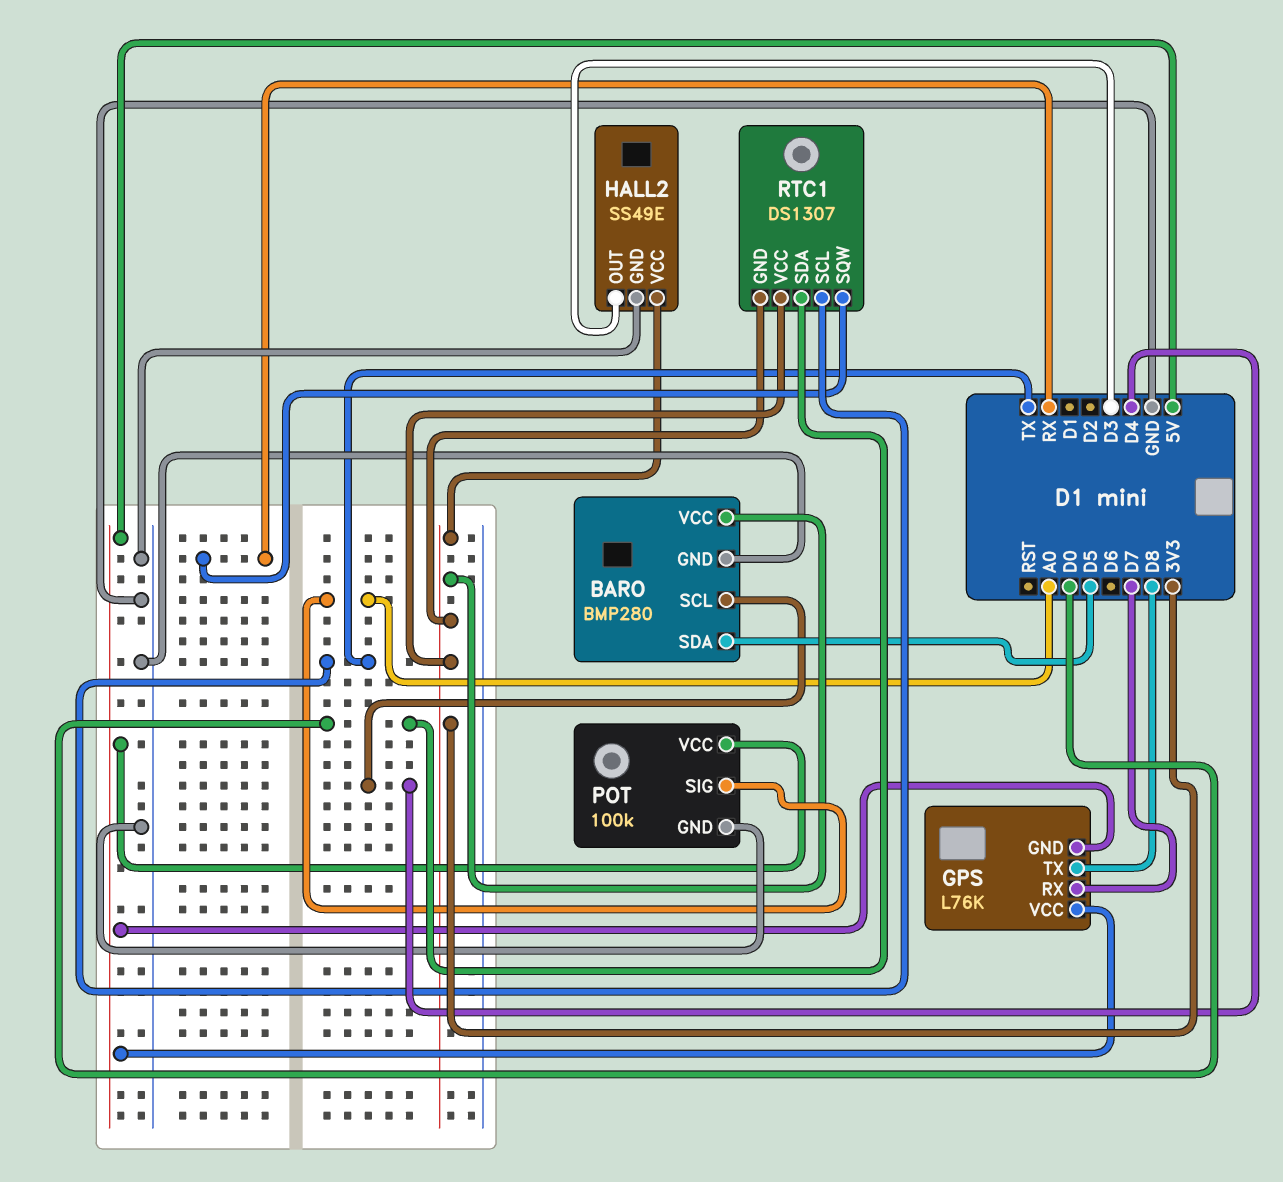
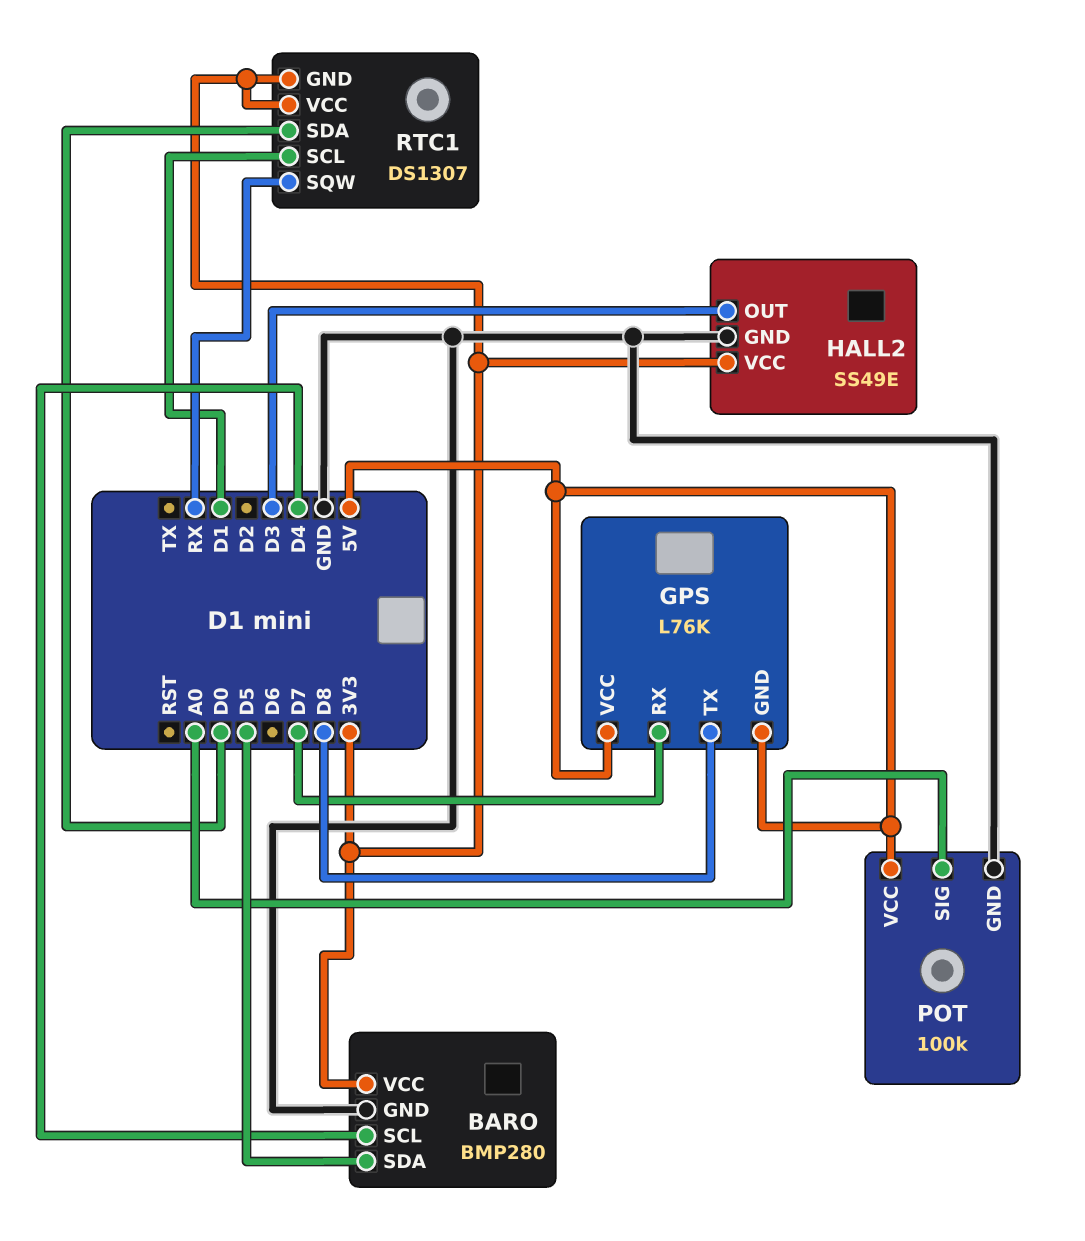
RTC1 pin SCL: TX -> D1

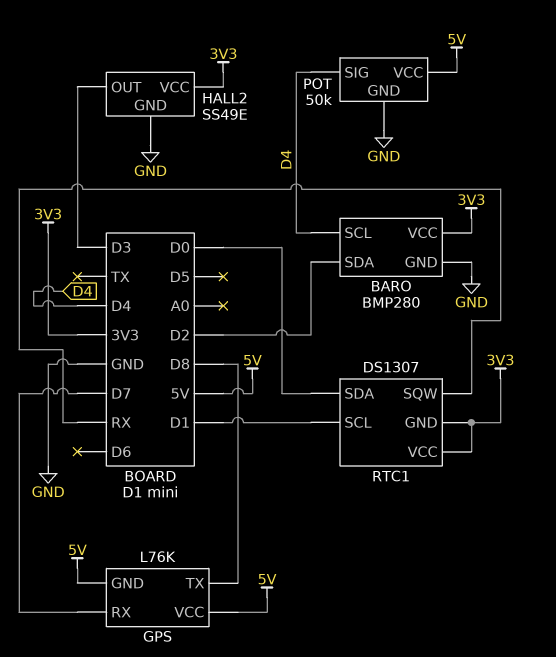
BARO pin SDA: D5 -> D2
POT: 100k -> 50k
POT pin SIG: A0 -> D4

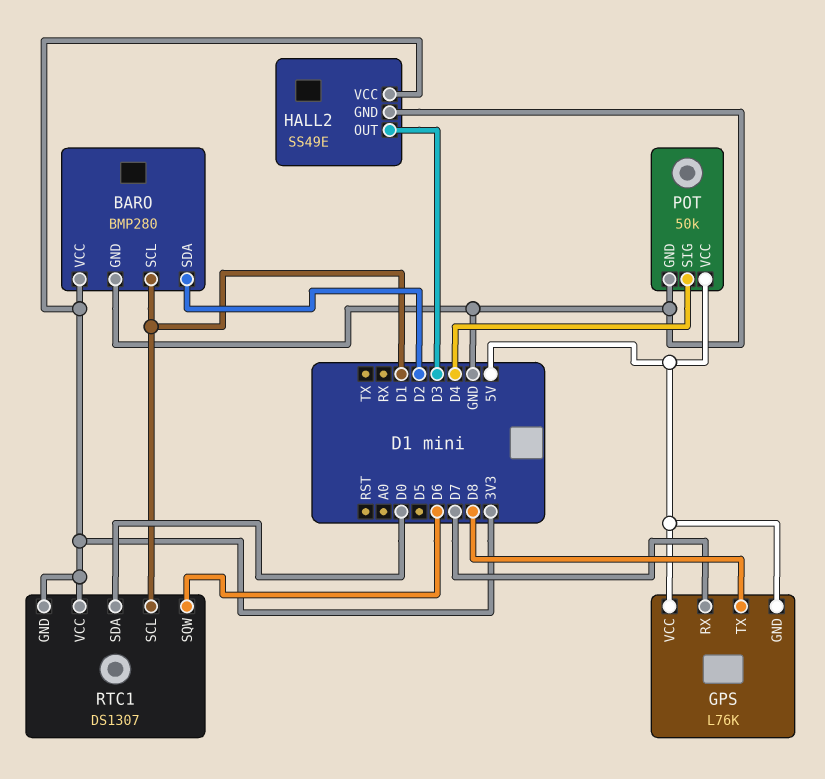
BARO pin SCL: D4 -> D1
RTC1 pin SQW: RX -> D6

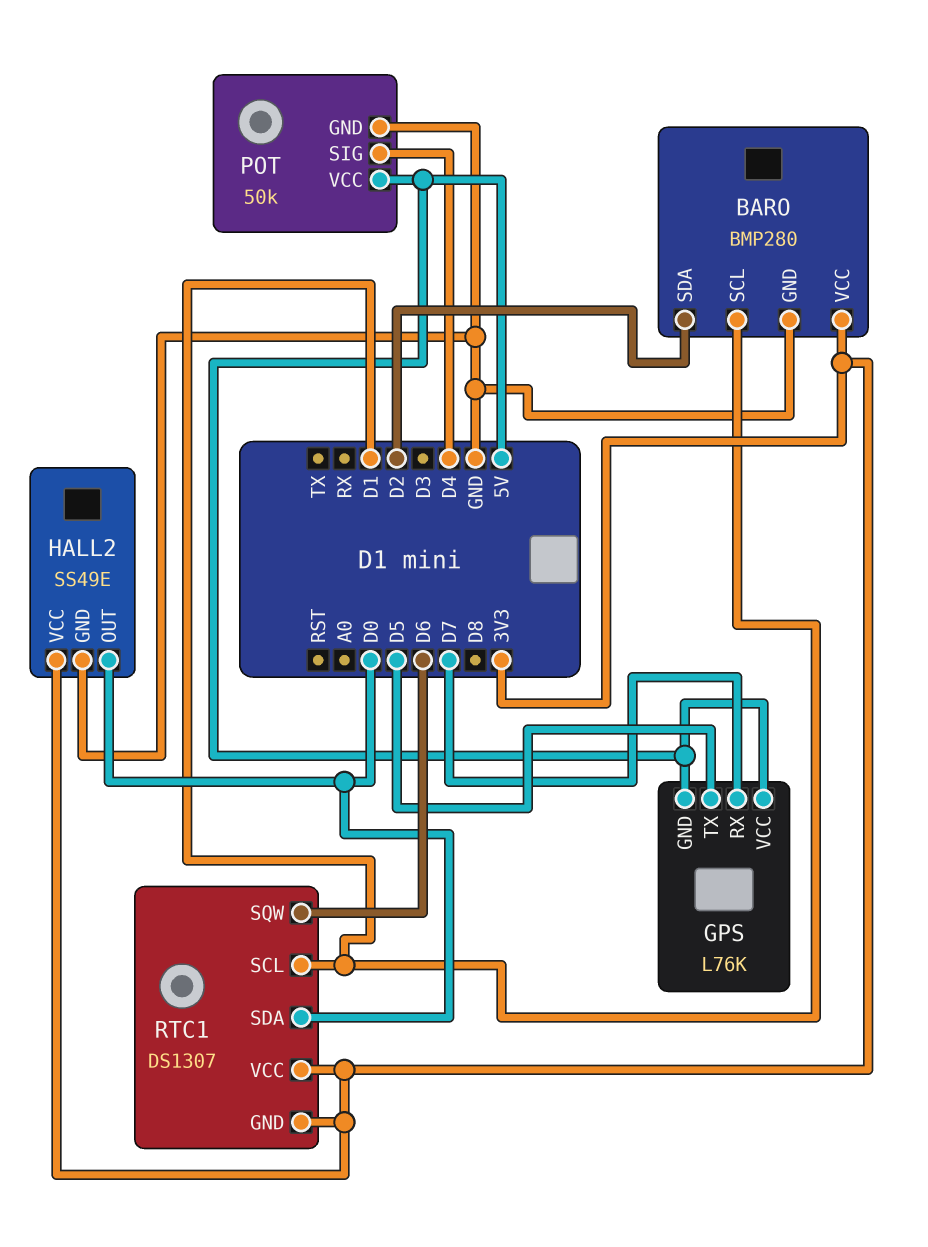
GPS pin TX: D8 -> D5
HALL2 pin OUT: D3 -> D0

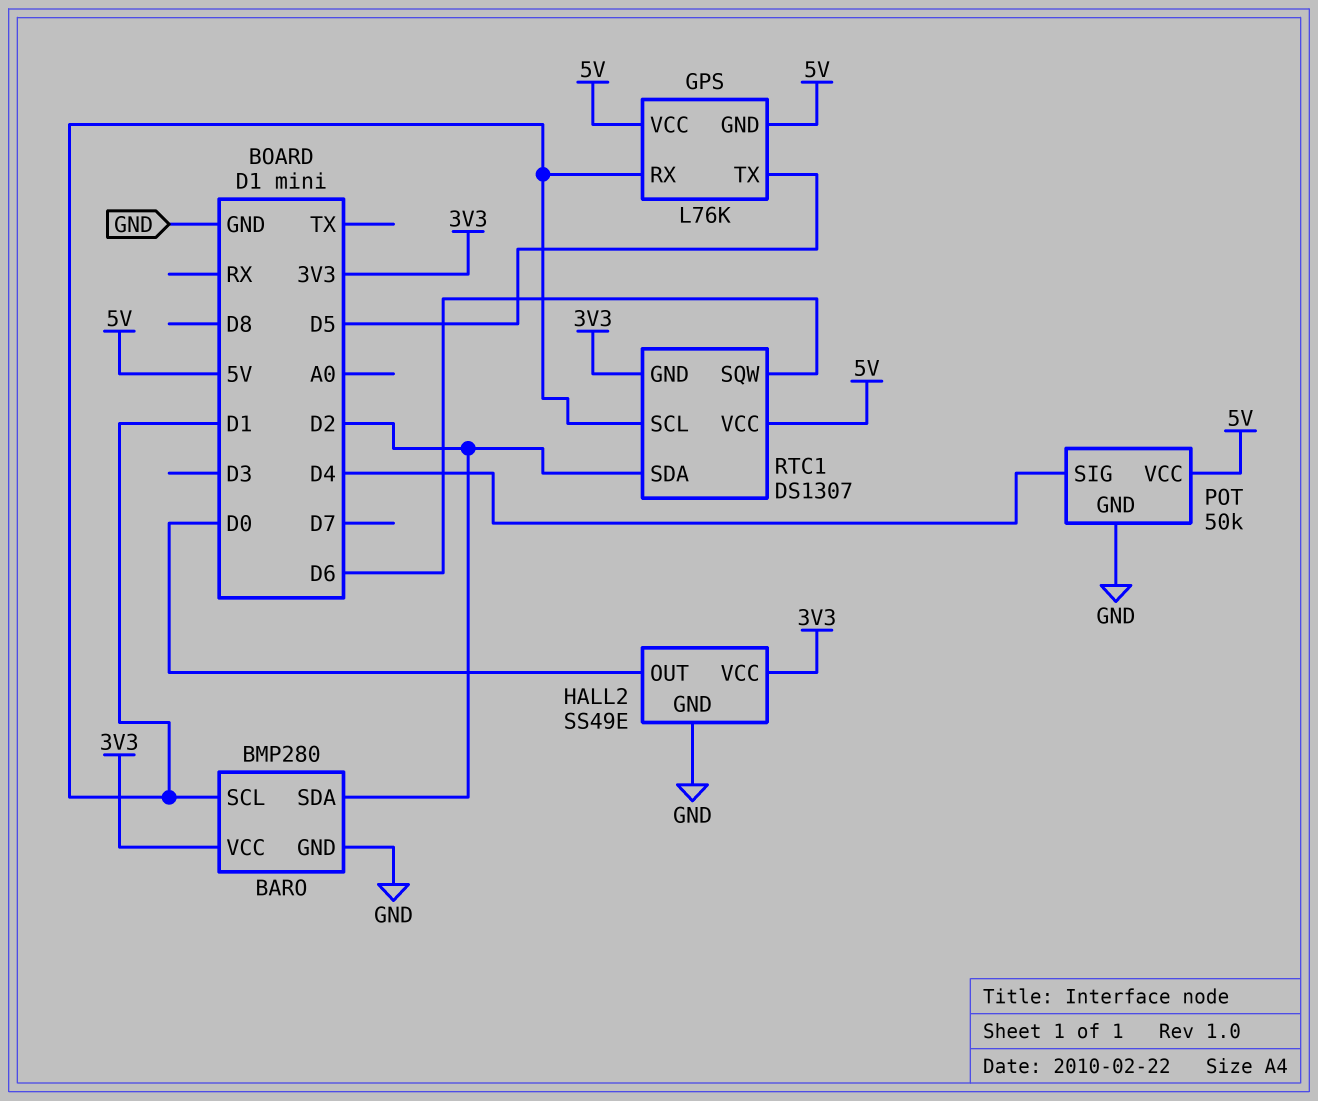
GPS pin RX: D7 -> D1
RTC1 pin SDA: D0 -> D2
RTC1 pin VCC: 3V3 -> 5V

